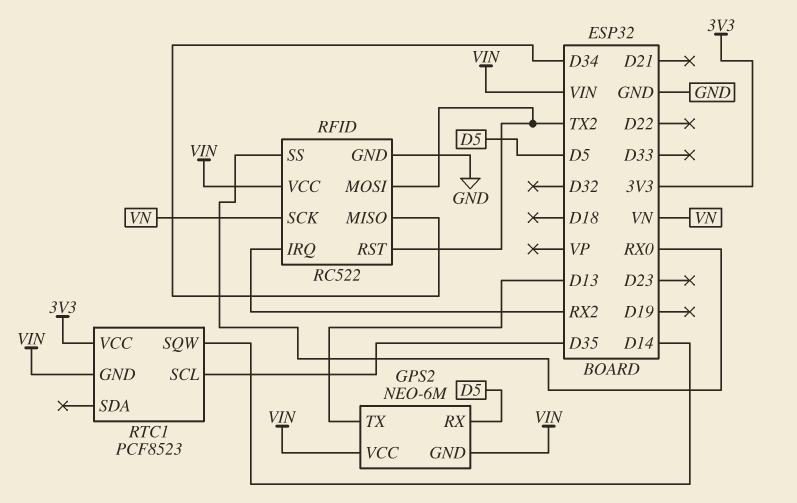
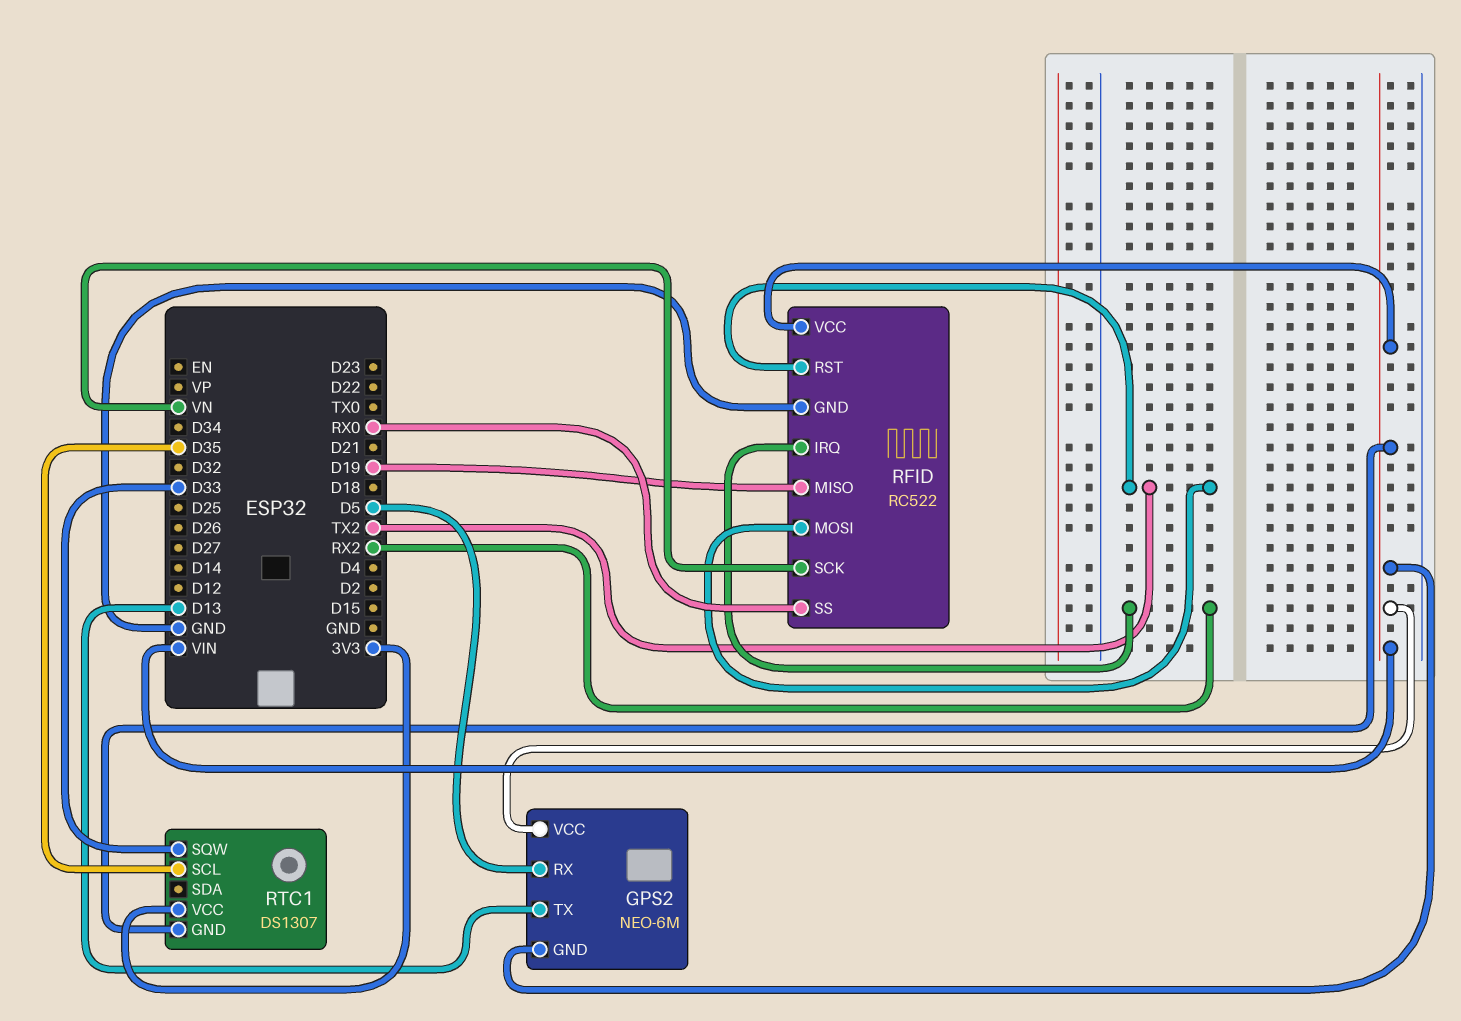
RFID pin MISO: D34 -> D19
RTC1: PCF8523 -> DS1307
RTC1 pin SQW: D14 -> D33

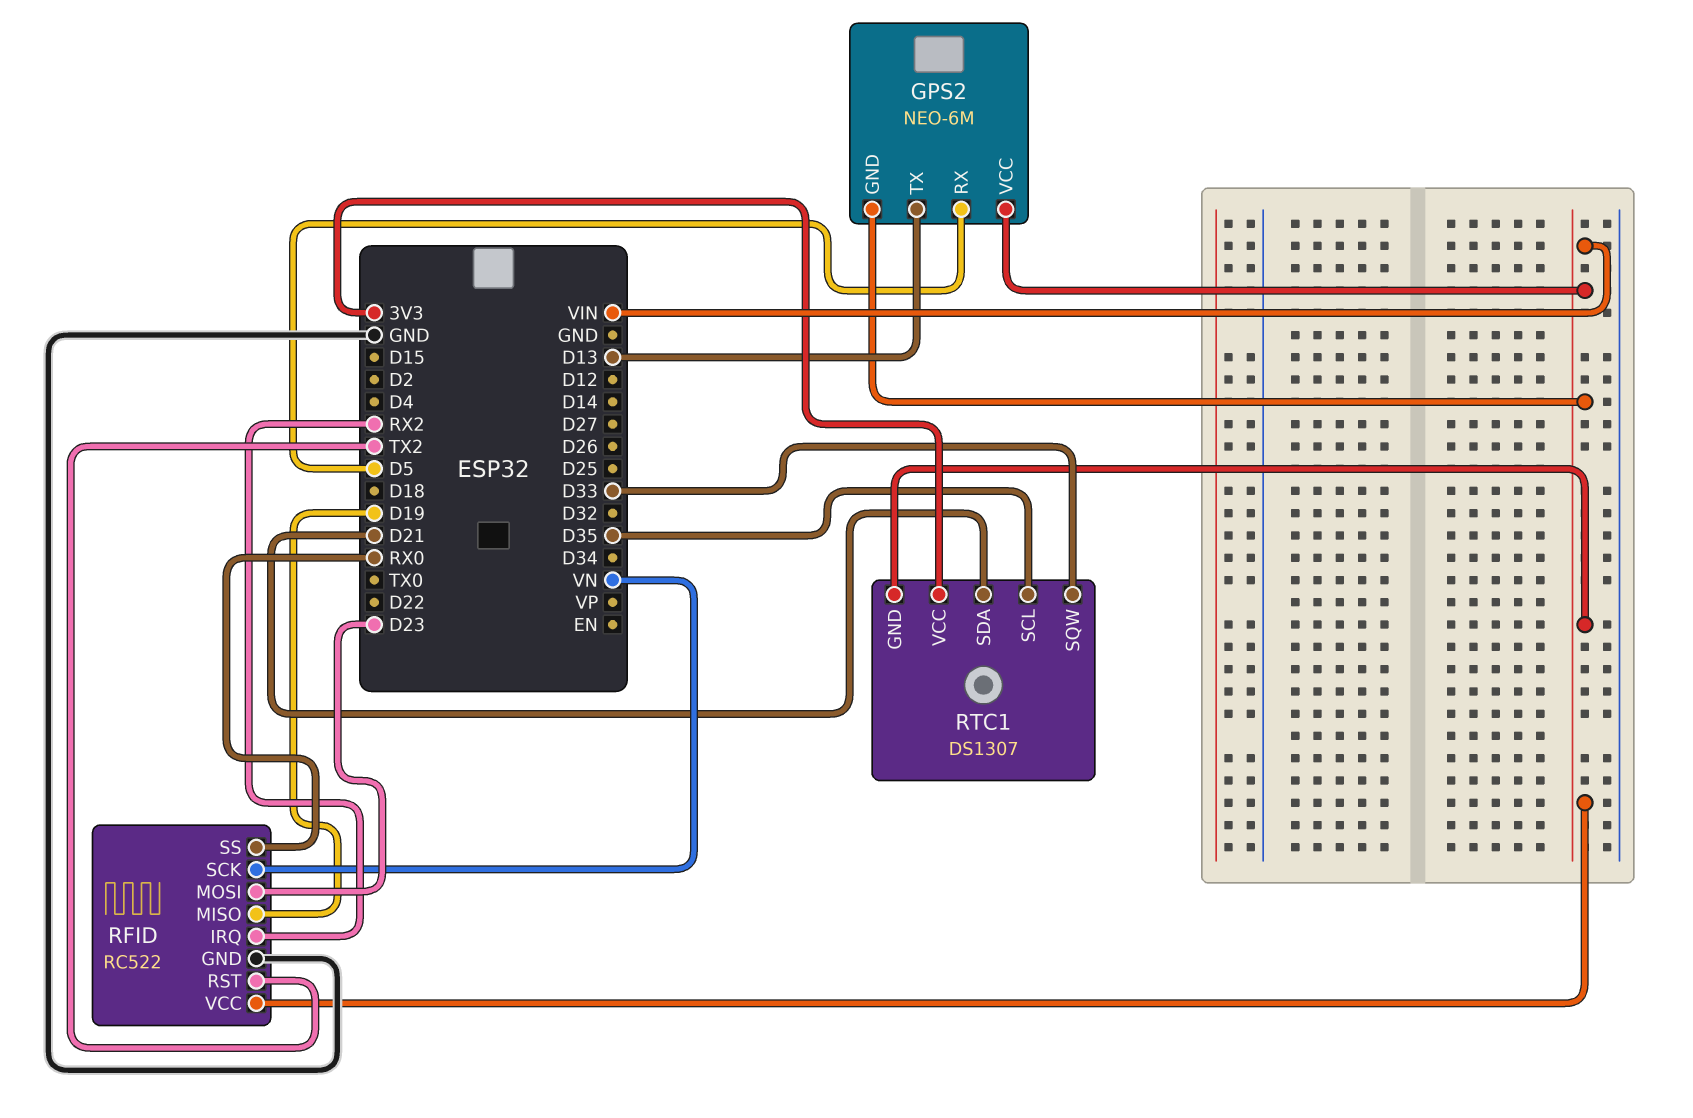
RFID pin MOSI: TX2 -> D23
RTC1 pin SDA: none -> D21

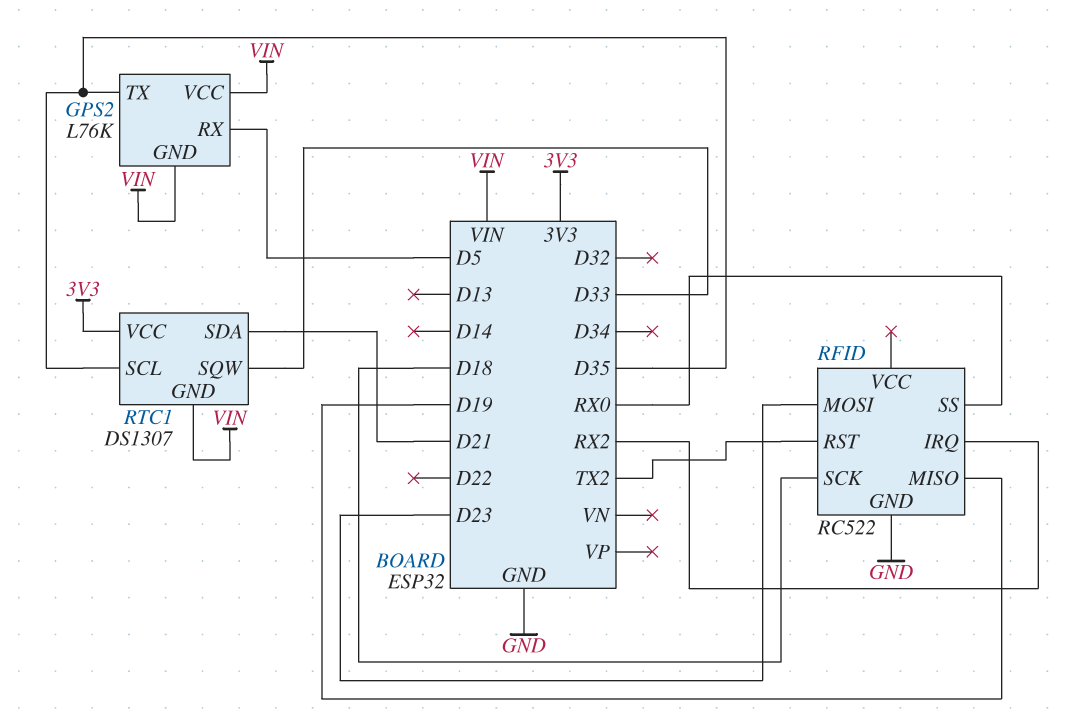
GPS2: NEO-6M -> L76K
GPS2 pin TX: D13 -> D35
RFID pin SCK: VN -> D18
RFID pin VCC: VIN -> none

